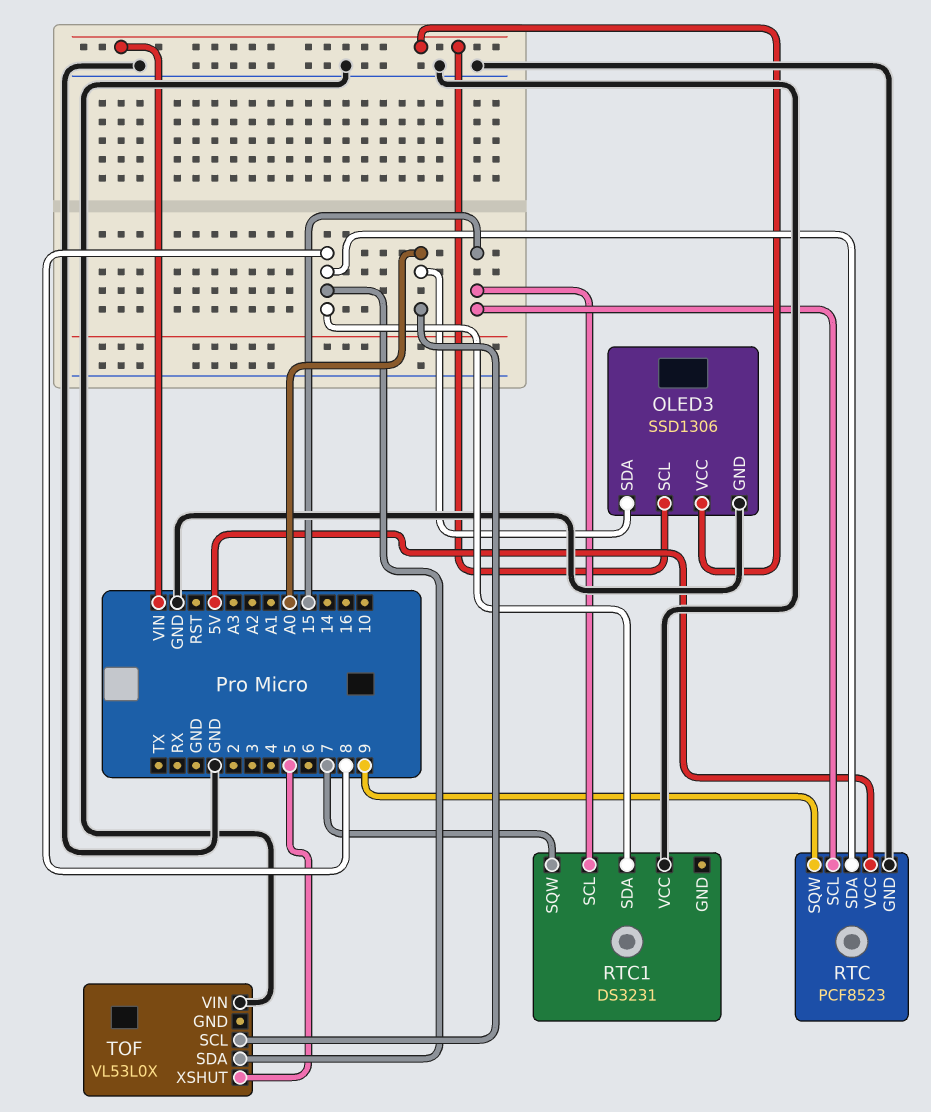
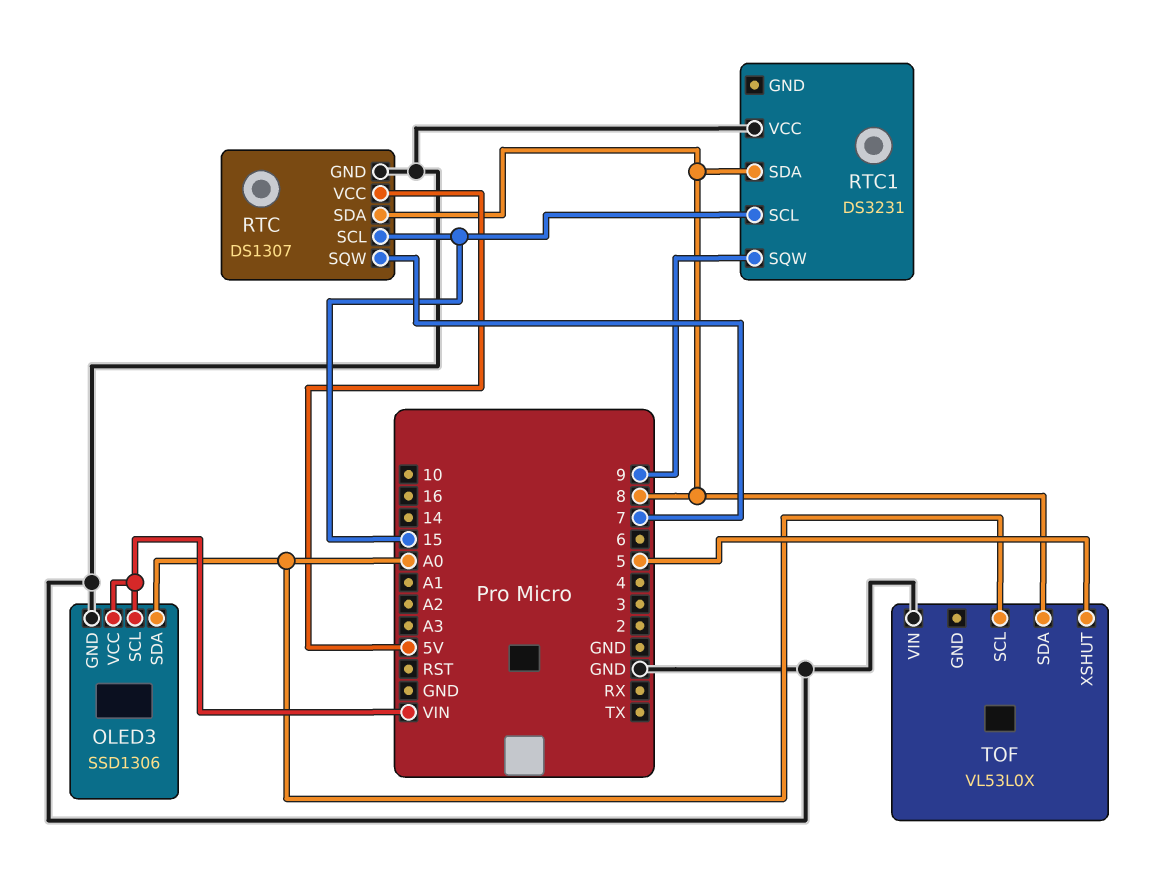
RTC: PCF8523 -> DS1307
RTC pin SQW: 9 -> 7
RTC1 pin SQW: 7 -> 9

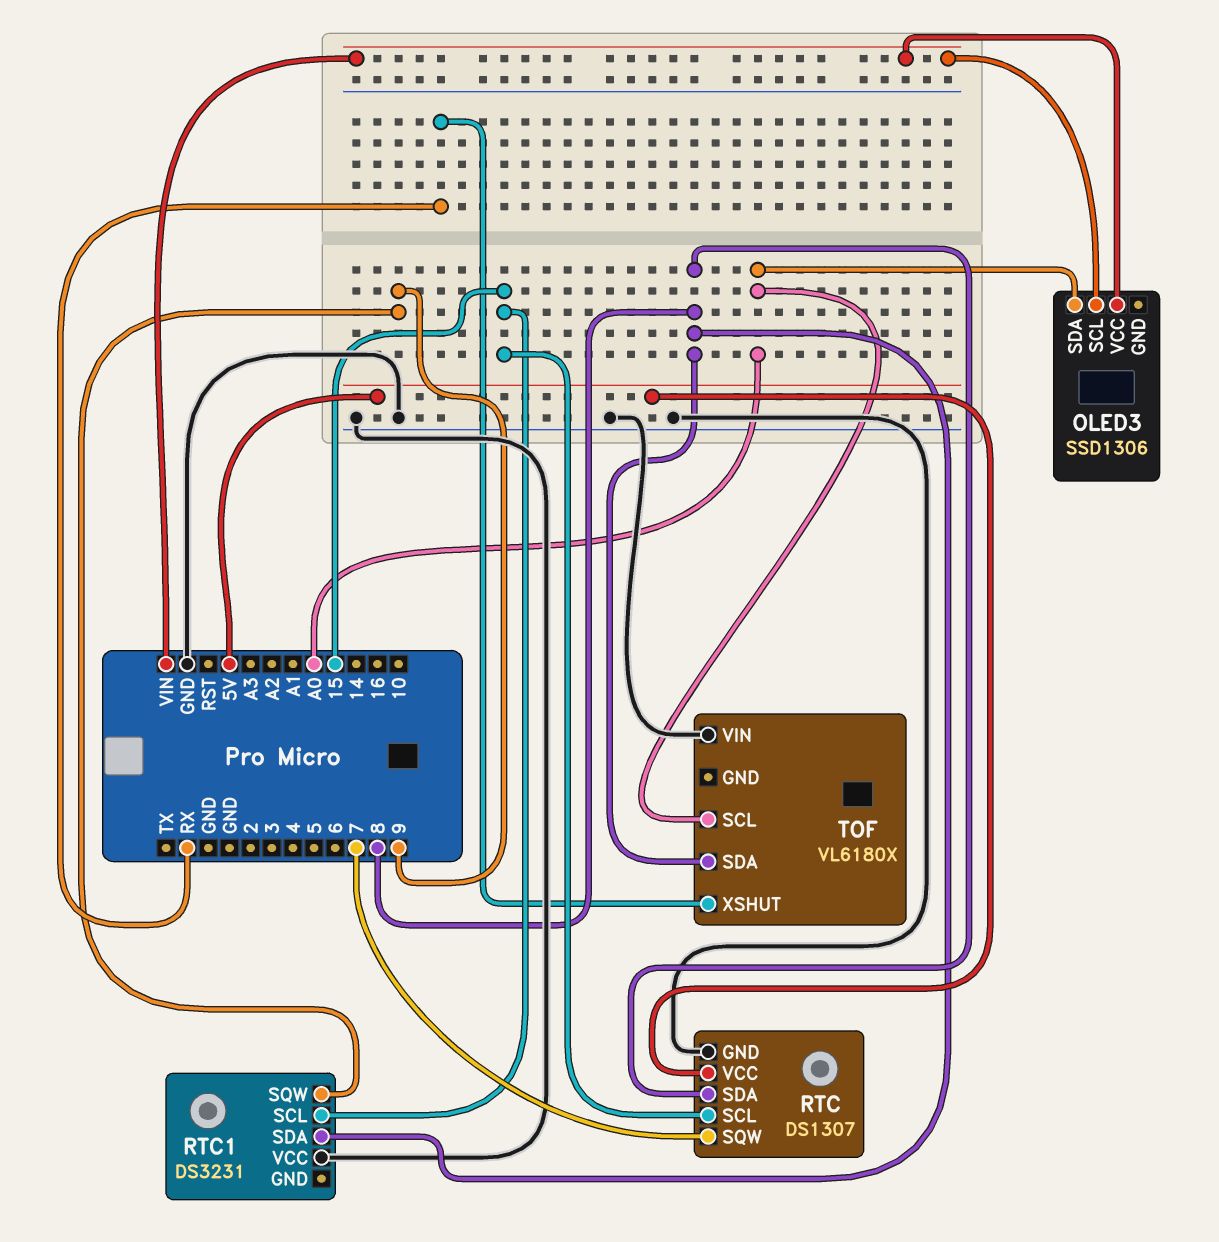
OLED3 pin GND: GND -> none
TOF: VL53L0X -> VL6180X
TOF pin XSHUT: 5 -> RX

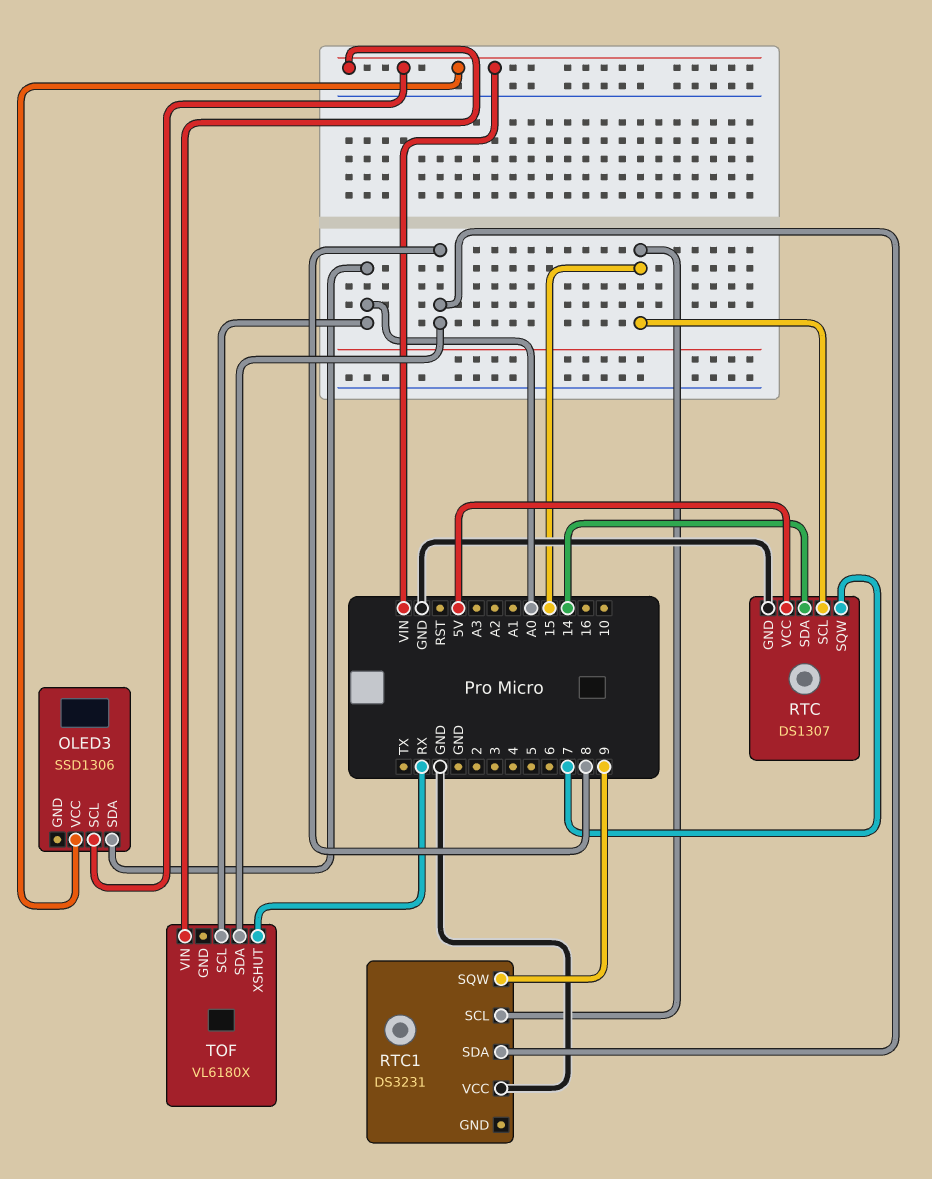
RTC pin SDA: 8 -> 14
TOF pin VIN: GND -> VIN

